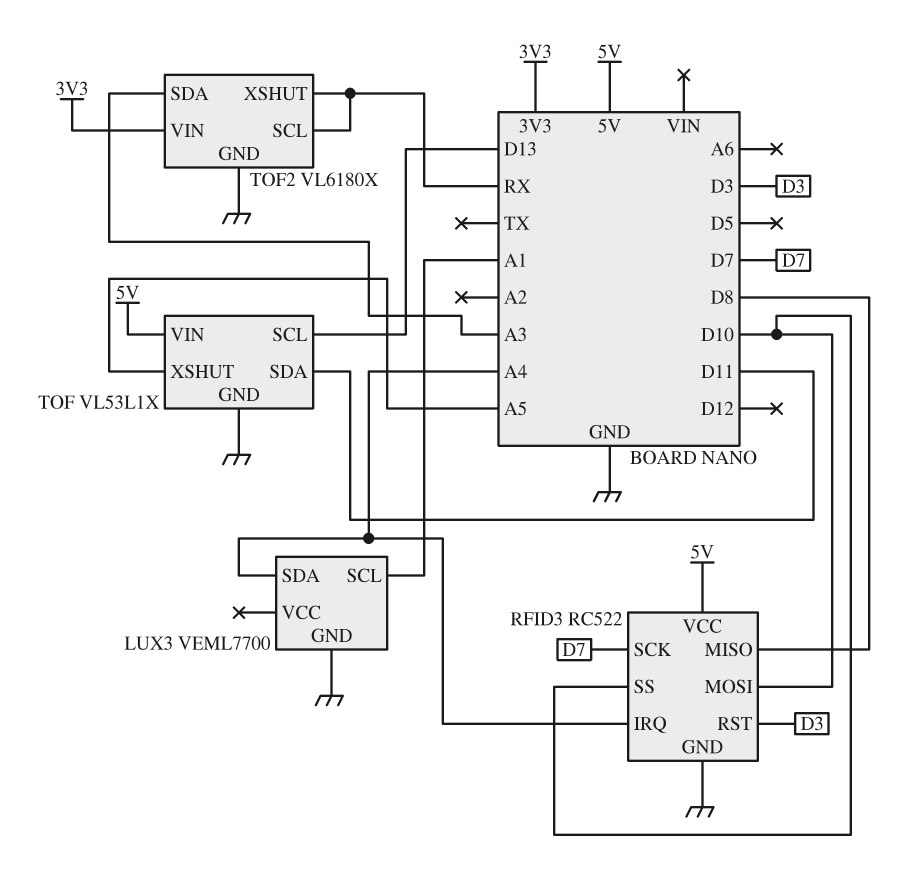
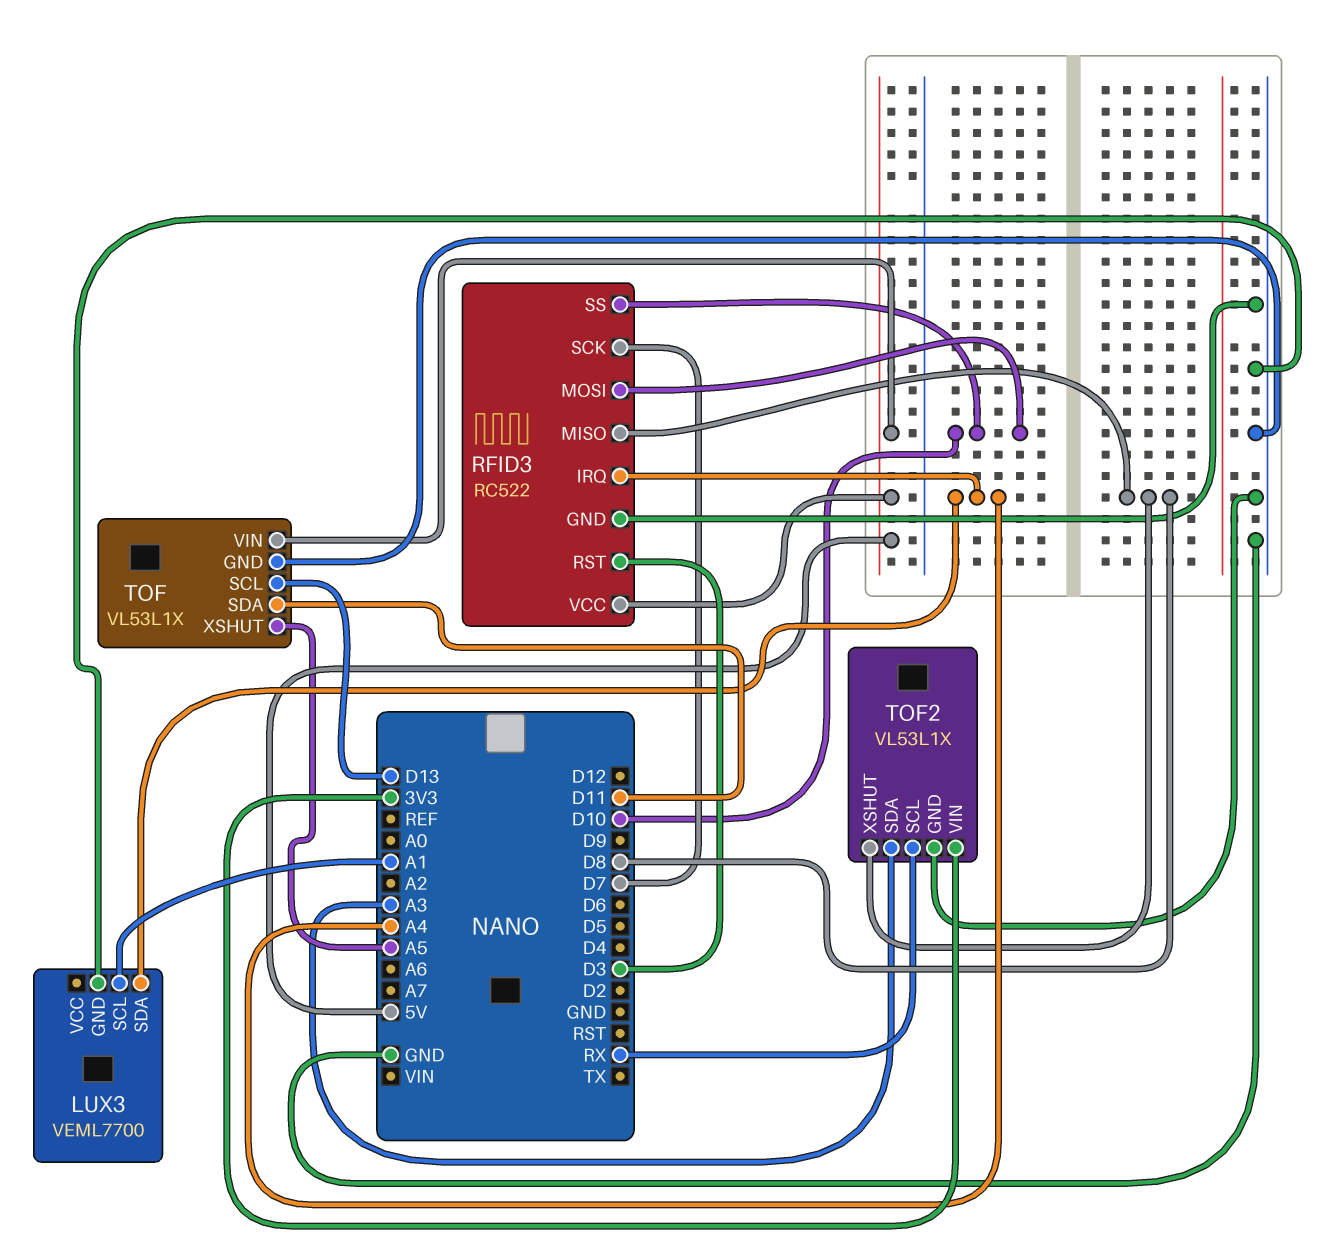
TOF2: VL6180X -> VL53L1X
TOF2 pin XSHUT: RX -> D8

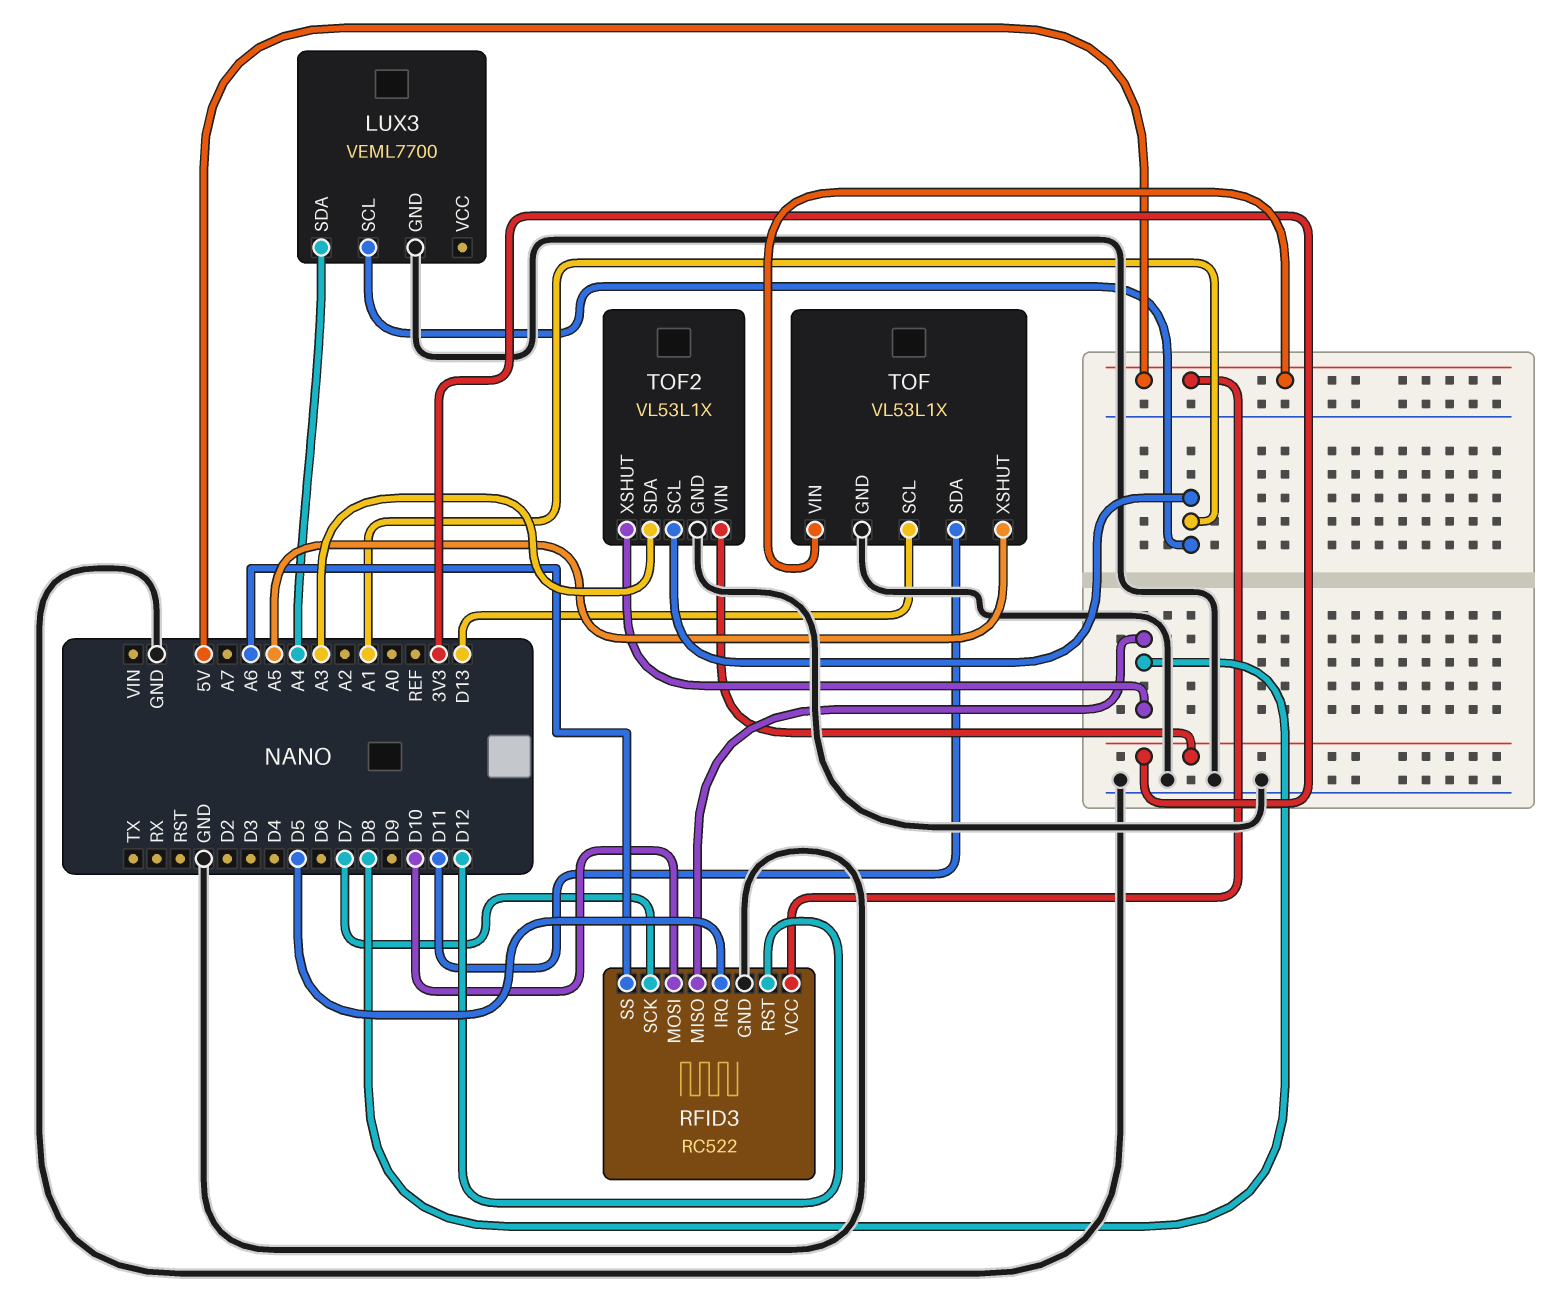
RFID3 pin IRQ: A4 -> D5
RFID3 pin RST: D3 -> D12
RFID3 pin SS: D10 -> A6
TOF2 pin SCL: RX -> A1

